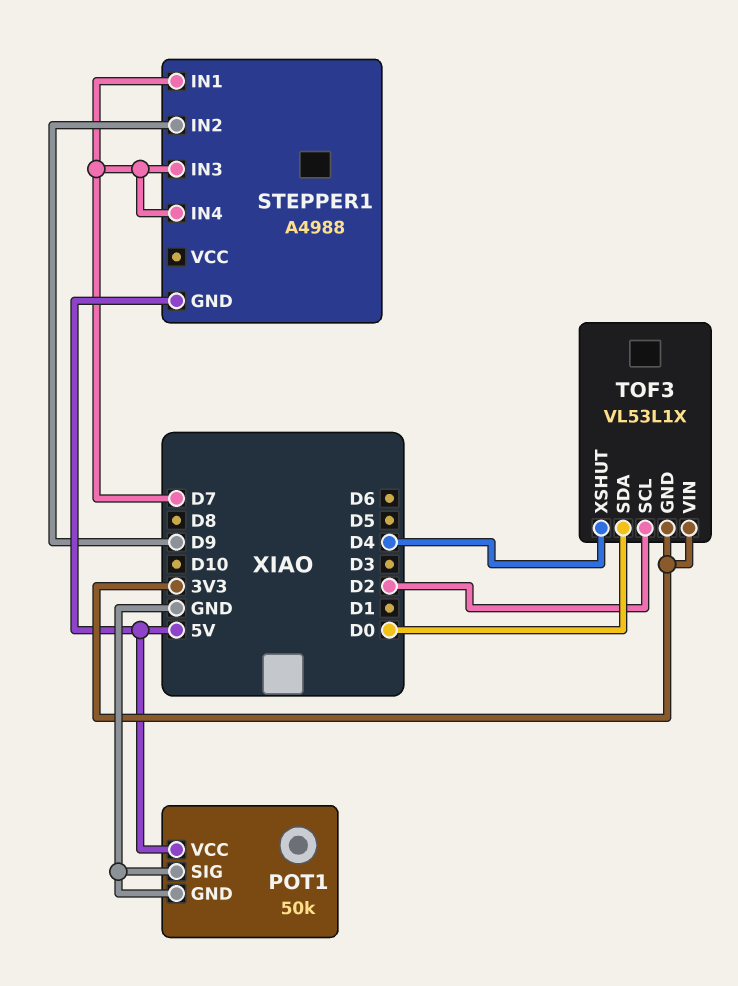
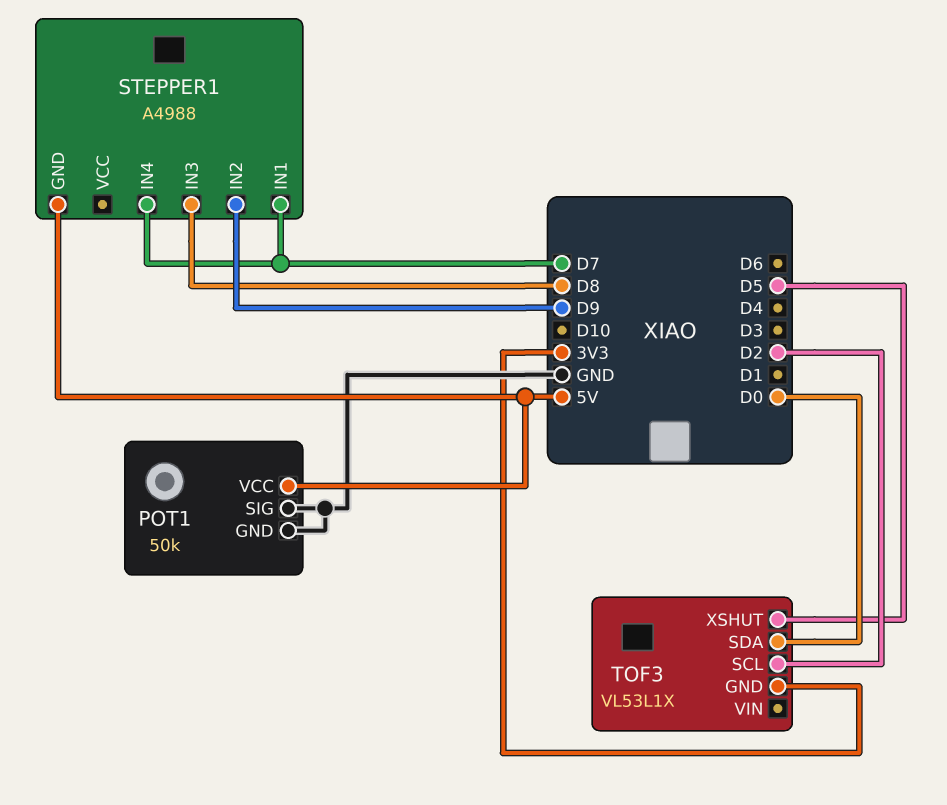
STEPPER1 pin IN3: D7 -> D8
TOF3 pin VIN: 3V3 -> none
TOF3 pin XSHUT: D4 -> D5

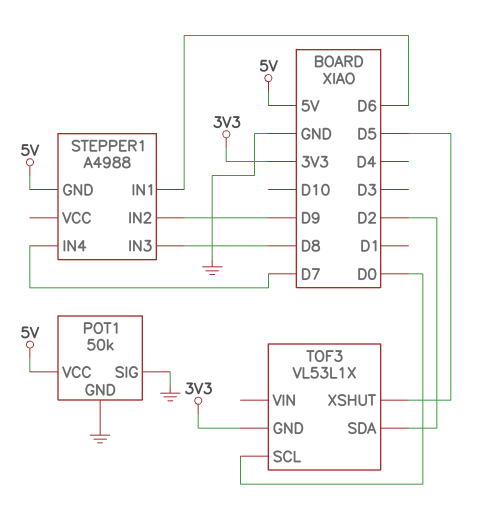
STEPPER1 pin IN1: D7 -> D6
TOF3 pin SCL: D2 -> D0
TOF3 pin SDA: D0 -> D2

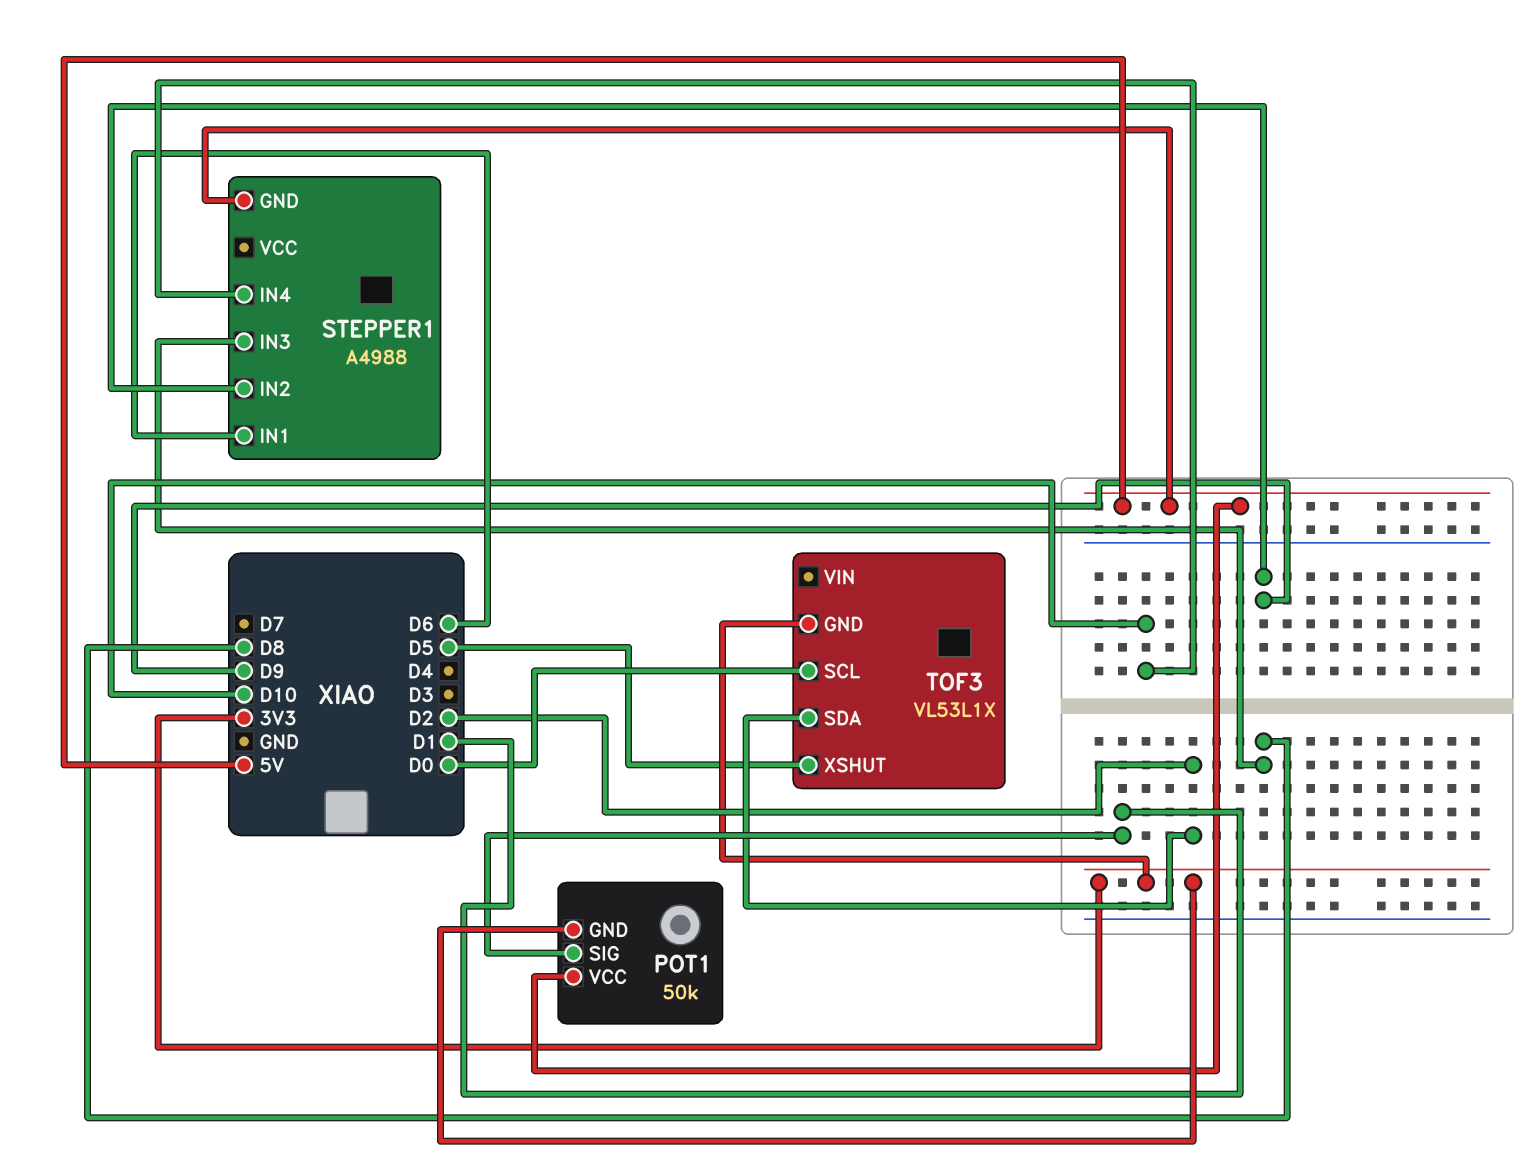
POT1 pin GND: GND -> 3V3
POT1 pin SIG: GND -> D1
STEPPER1 pin IN4: D7 -> D10

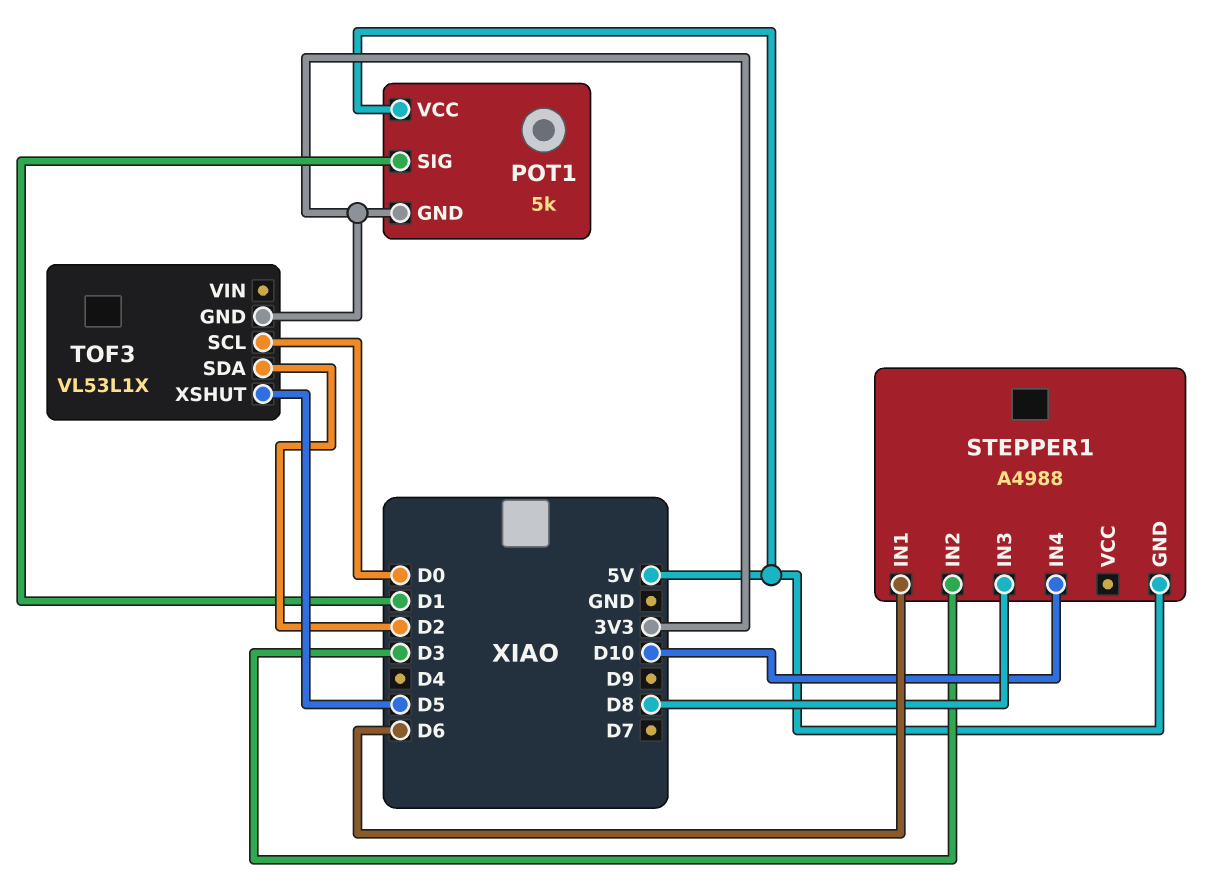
POT1: 50k -> 5k
STEPPER1 pin IN2: D9 -> D3

